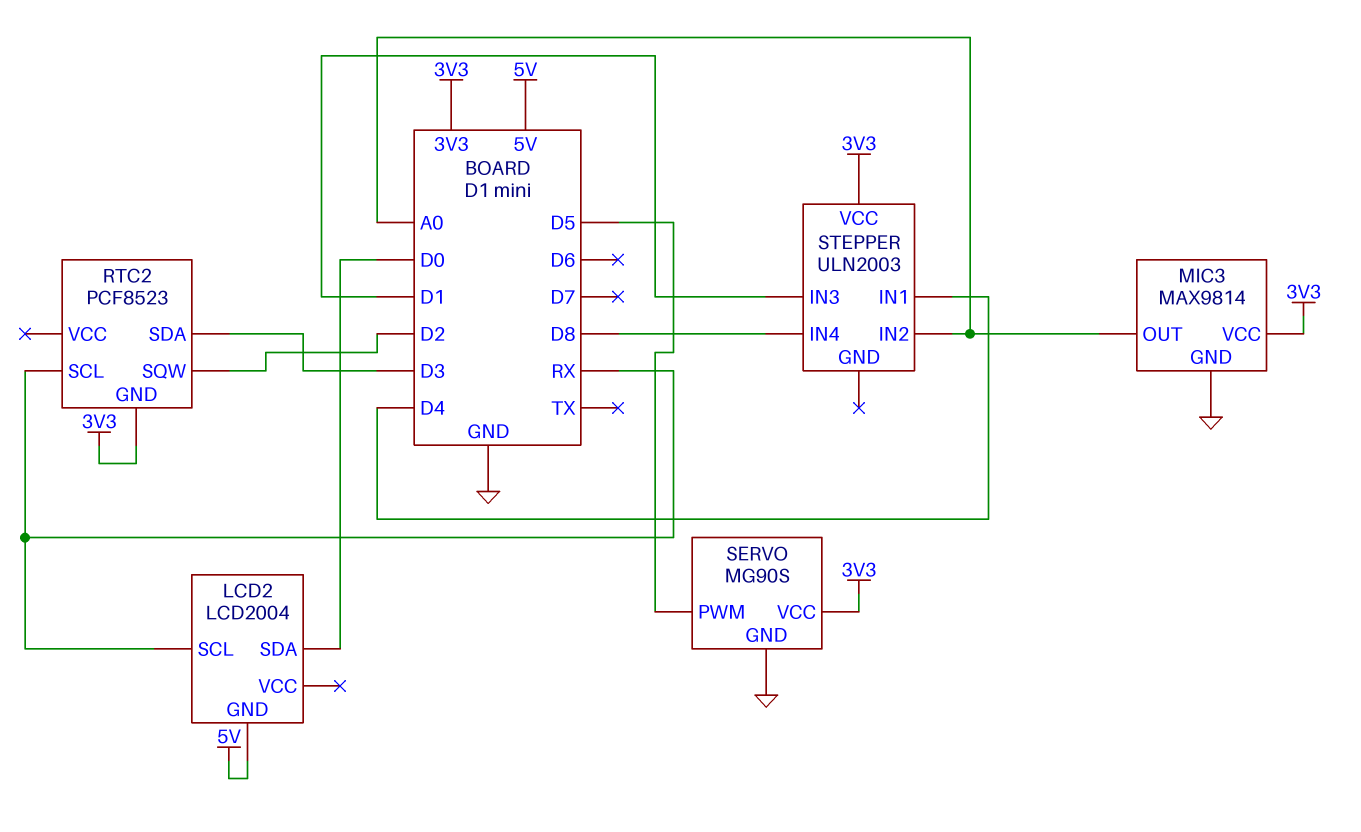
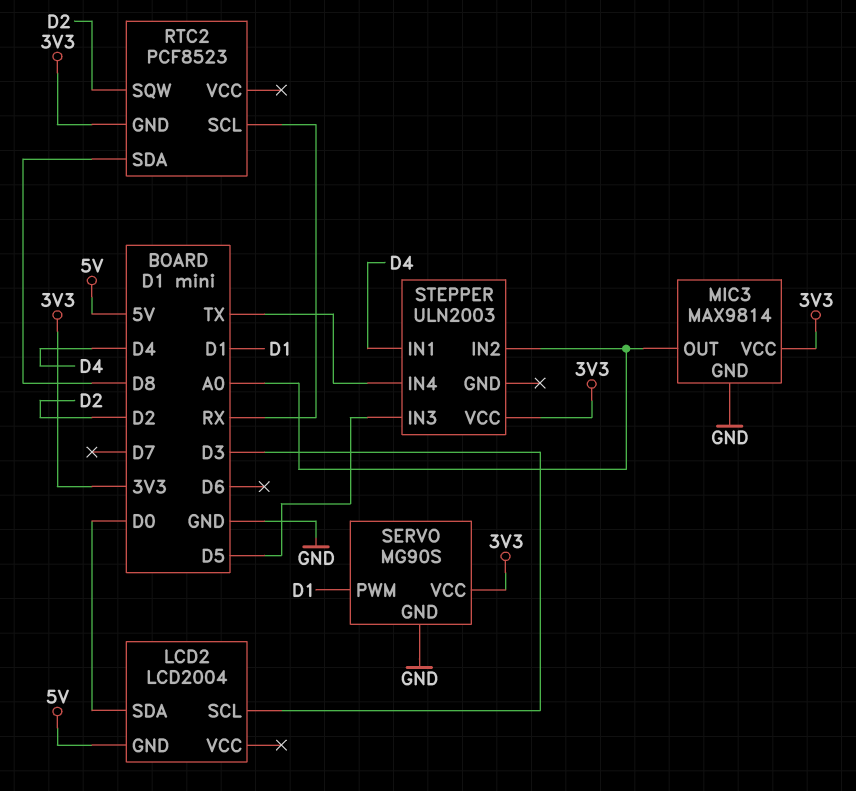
LCD2 pin SCL: RX -> D3
RTC2 pin SDA: D3 -> D8
SERVO pin PWM: D5 -> D1
STEPPER pin IN3: D1 -> D5
STEPPER pin IN4: D8 -> TX

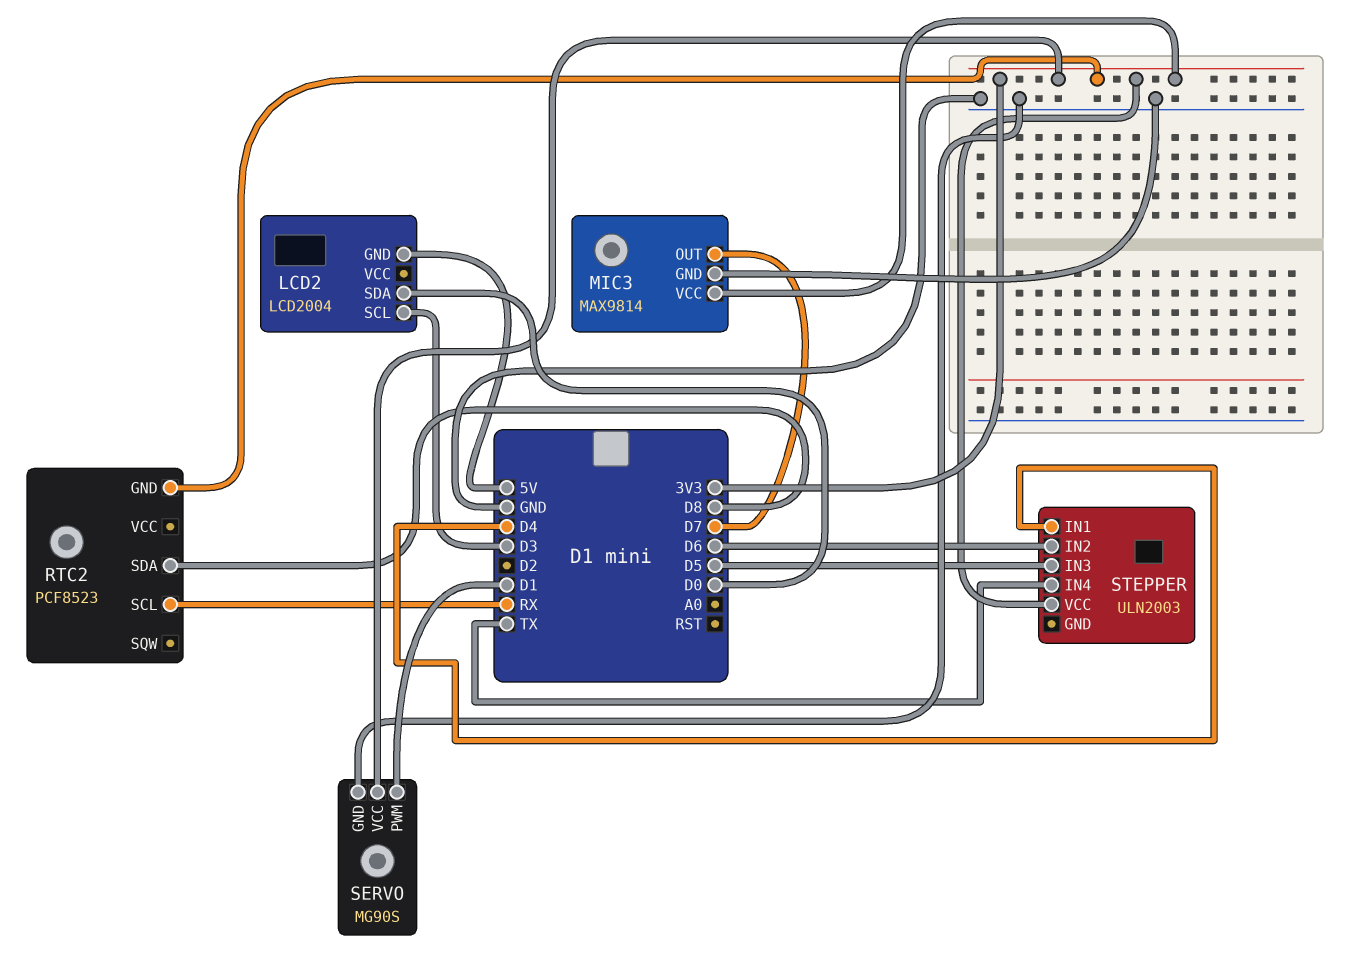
MIC3 pin OUT: A0 -> D7
RTC2 pin SQW: D2 -> none
STEPPER pin IN2: A0 -> D6

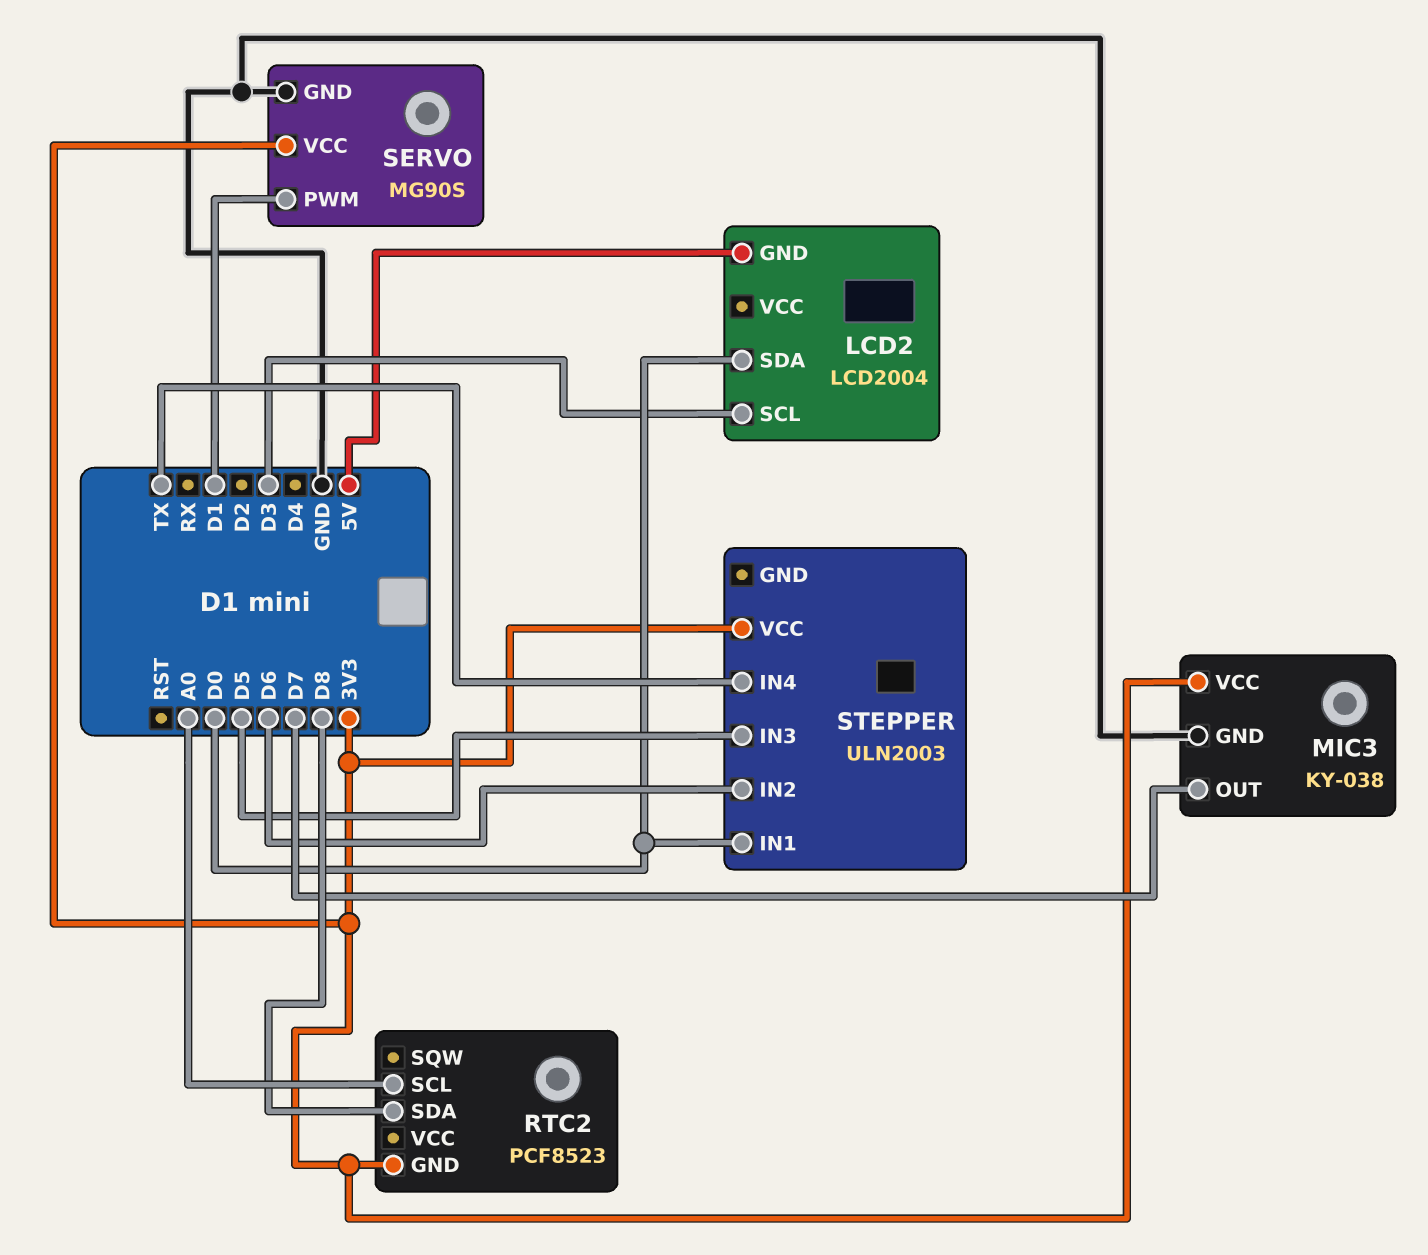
MIC3: MAX9814 -> KY-038
RTC2 pin SCL: RX -> A0
STEPPER pin IN1: D4 -> D0

